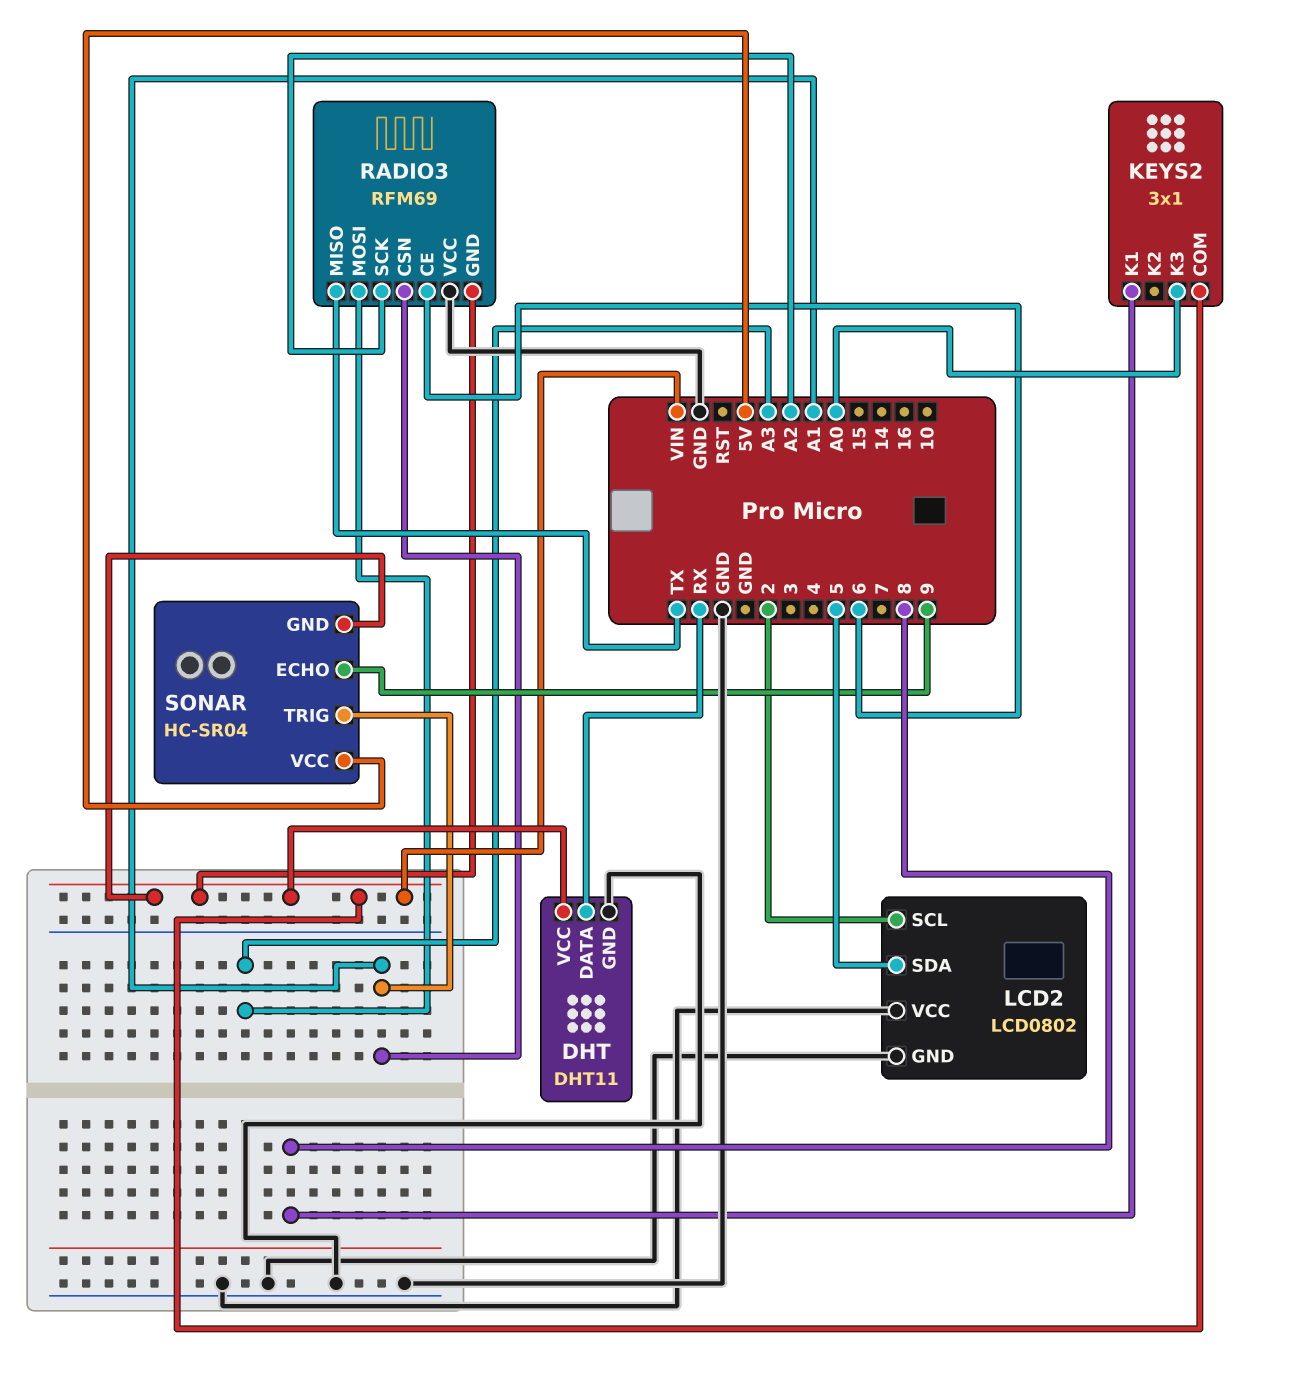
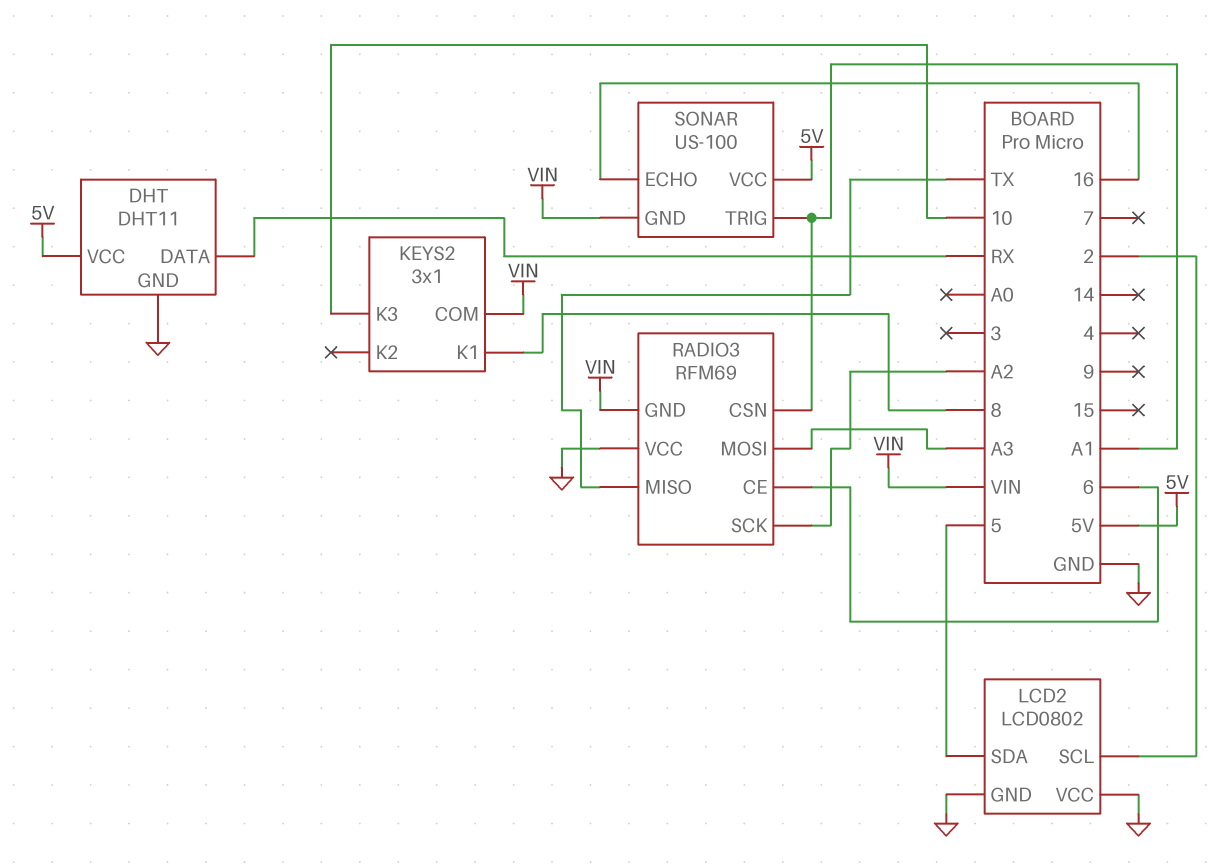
DHT pin VCC: VIN -> 5V
KEYS2 pin K3: A0 -> 10
SONAR: HC-SR04 -> US-100
SONAR pin ECHO: 9 -> 16

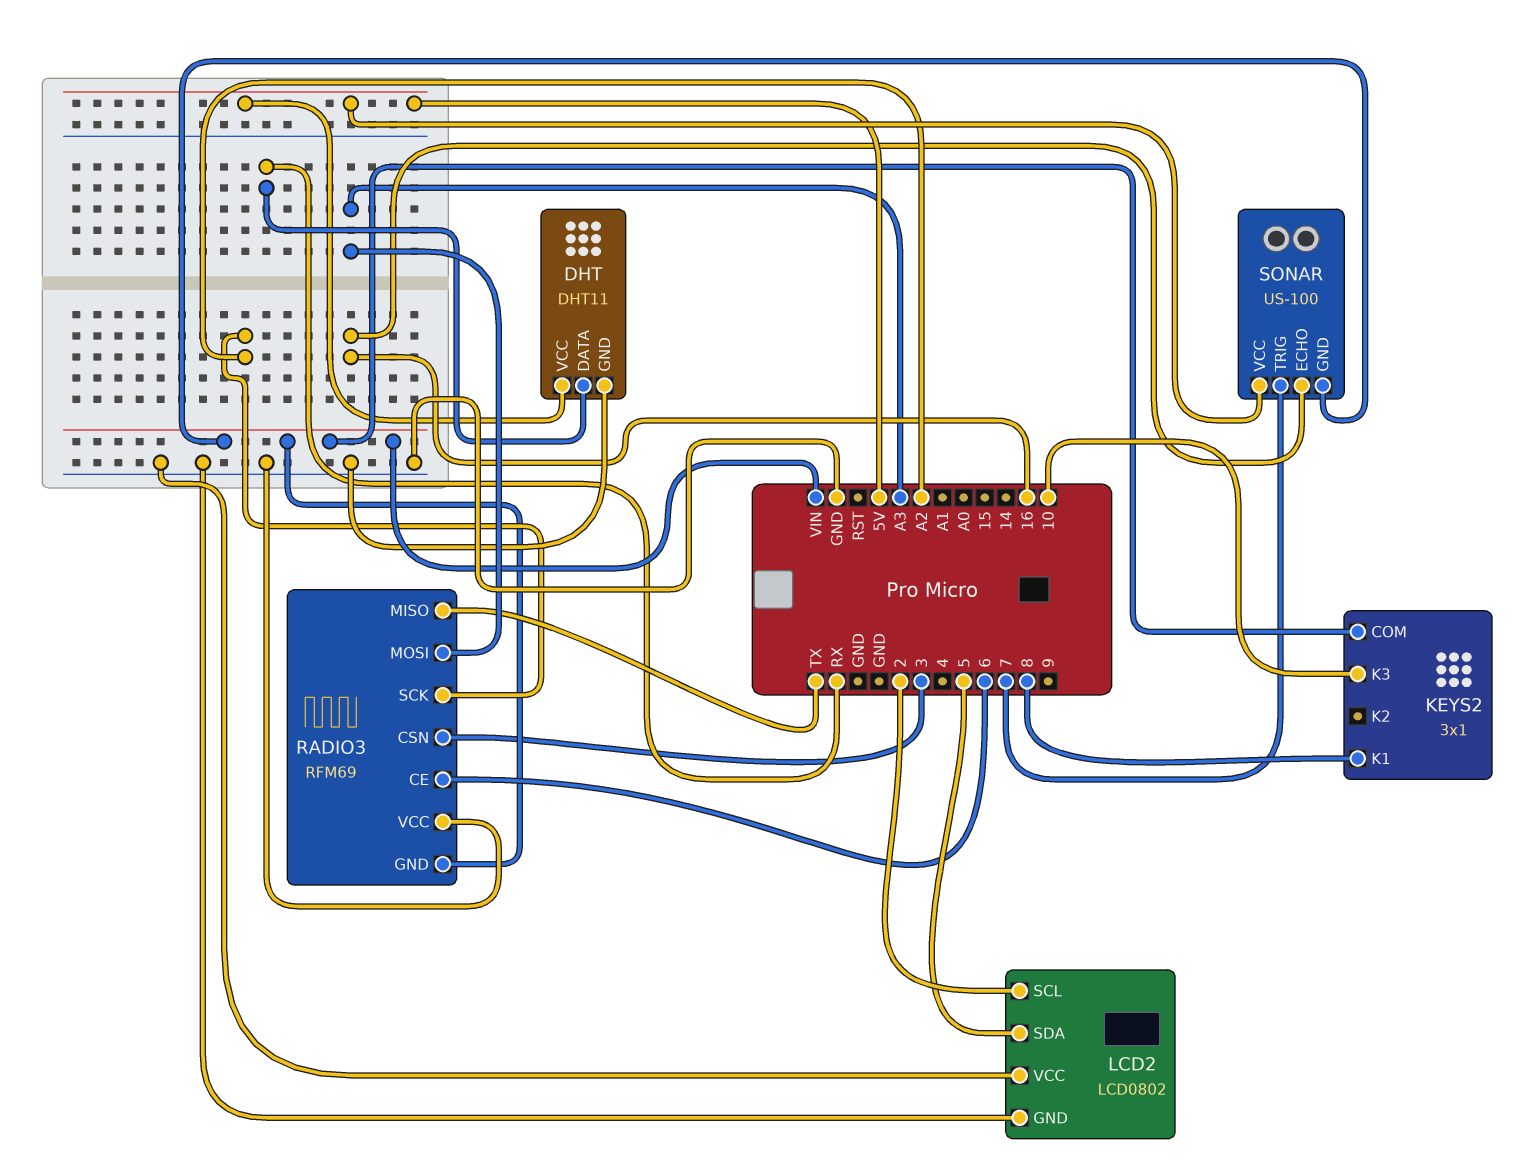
RADIO3 pin CSN: A1 -> 3
SONAR pin TRIG: A1 -> 7

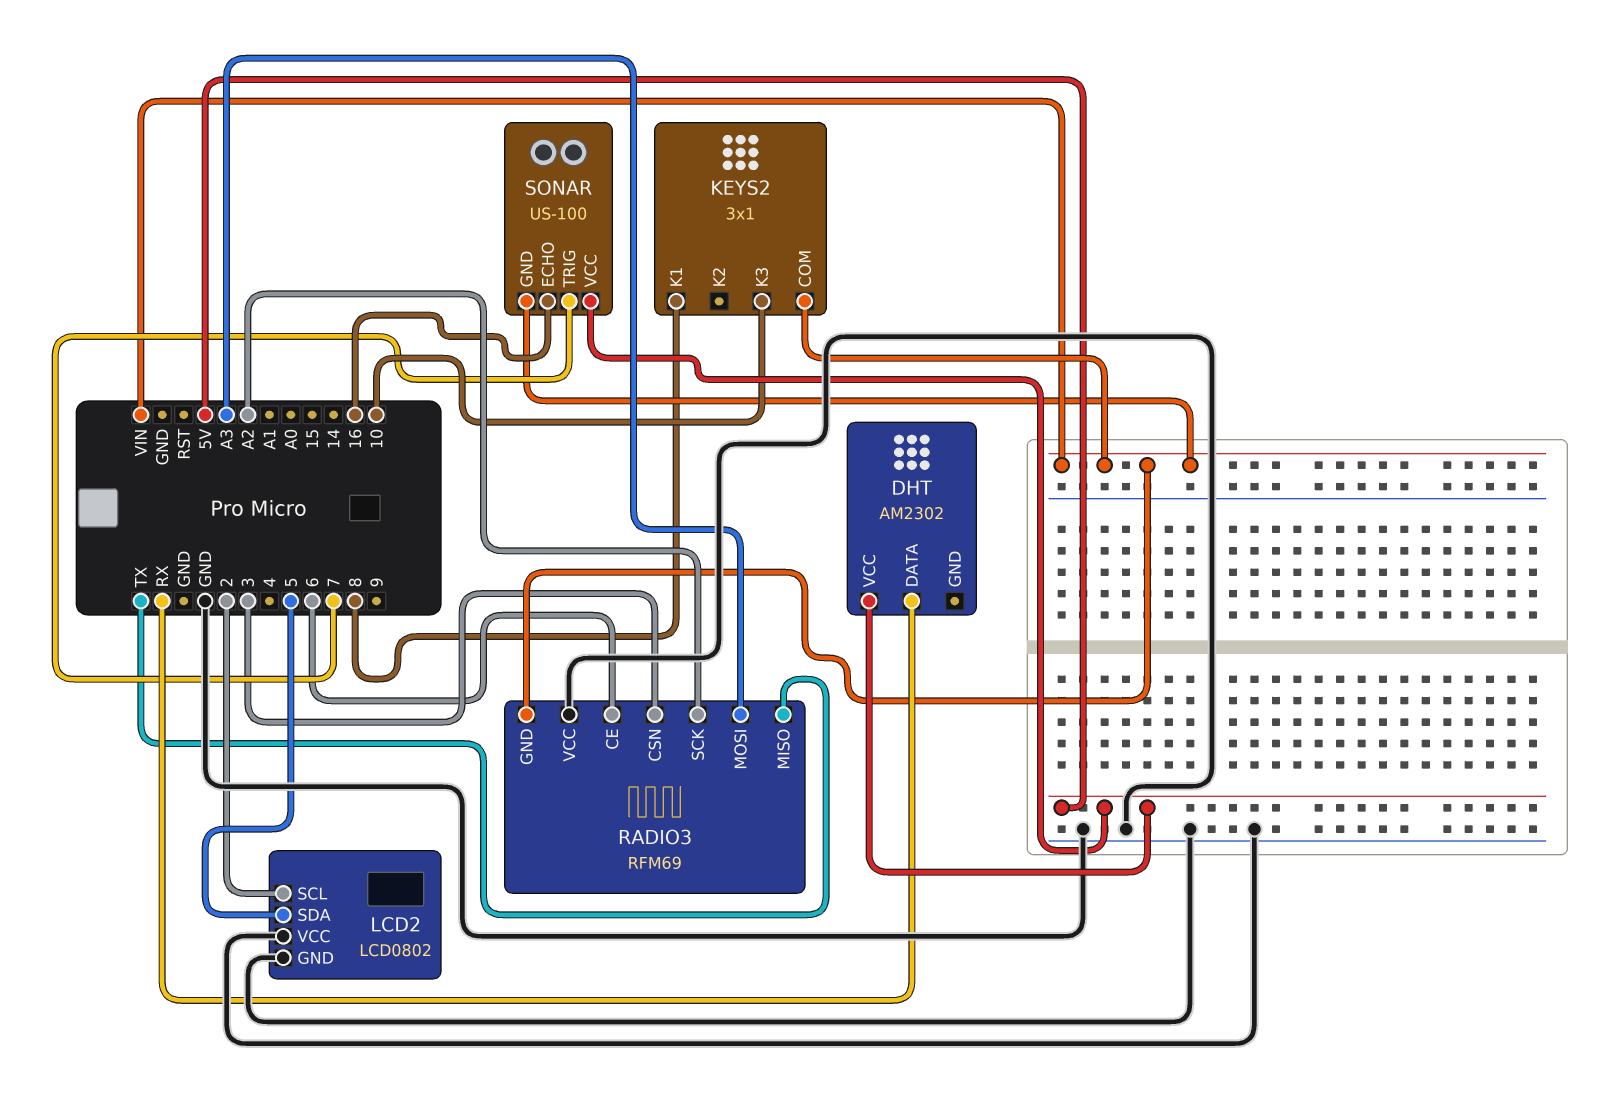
DHT: DHT11 -> AM2302
DHT pin GND: GND -> none

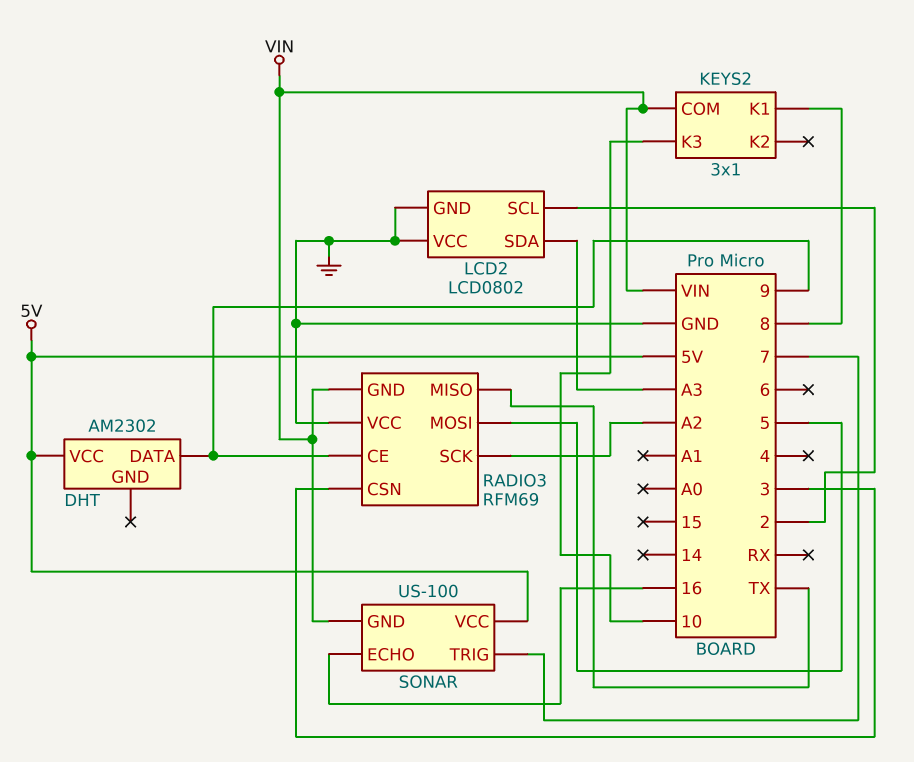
DHT pin DATA: RX -> 9
LCD2 pin SDA: 5 -> A3
RADIO3 pin CE: 6 -> 9
RADIO3 pin MOSI: A3 -> 5

